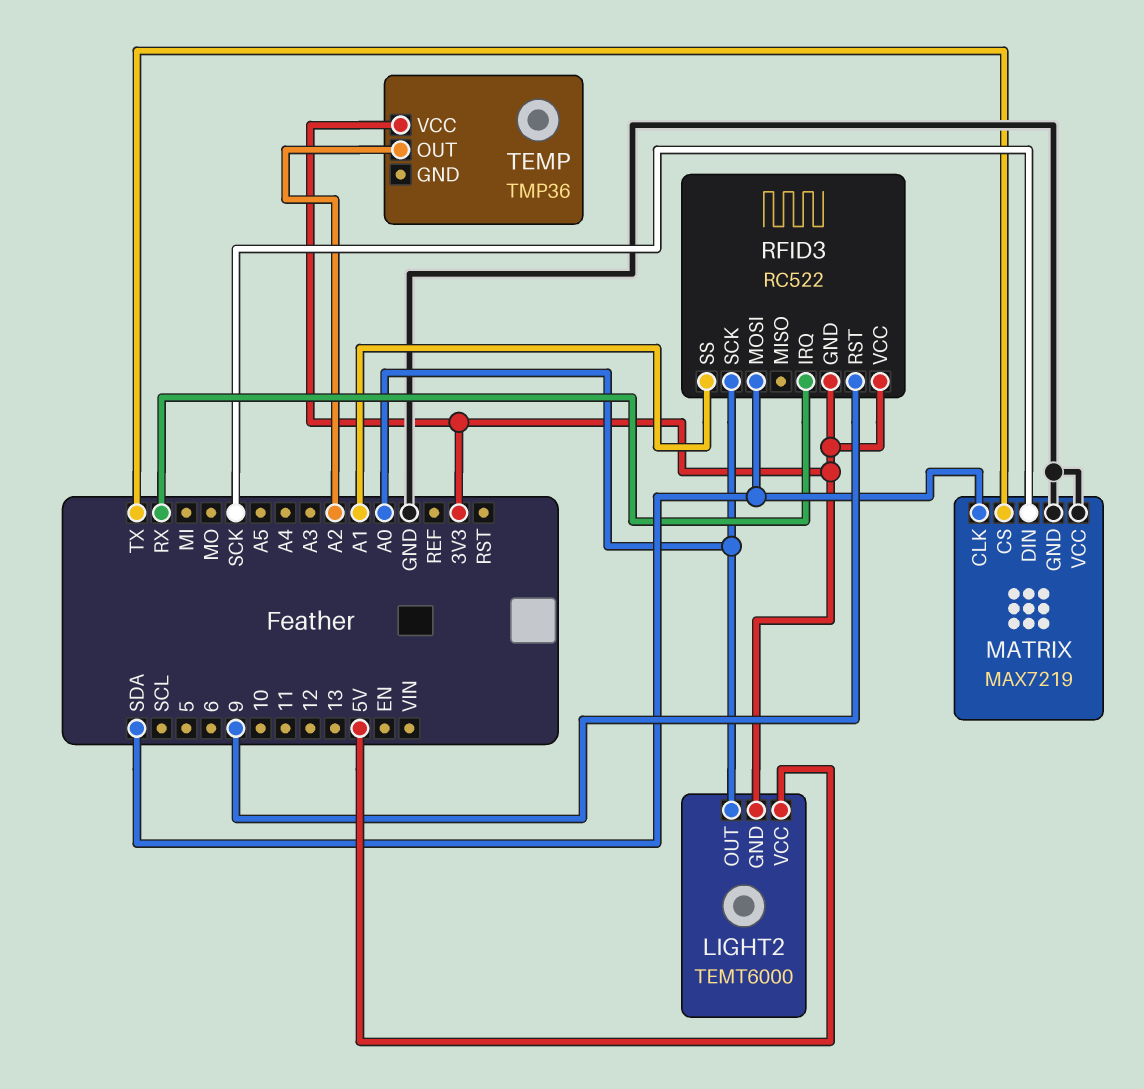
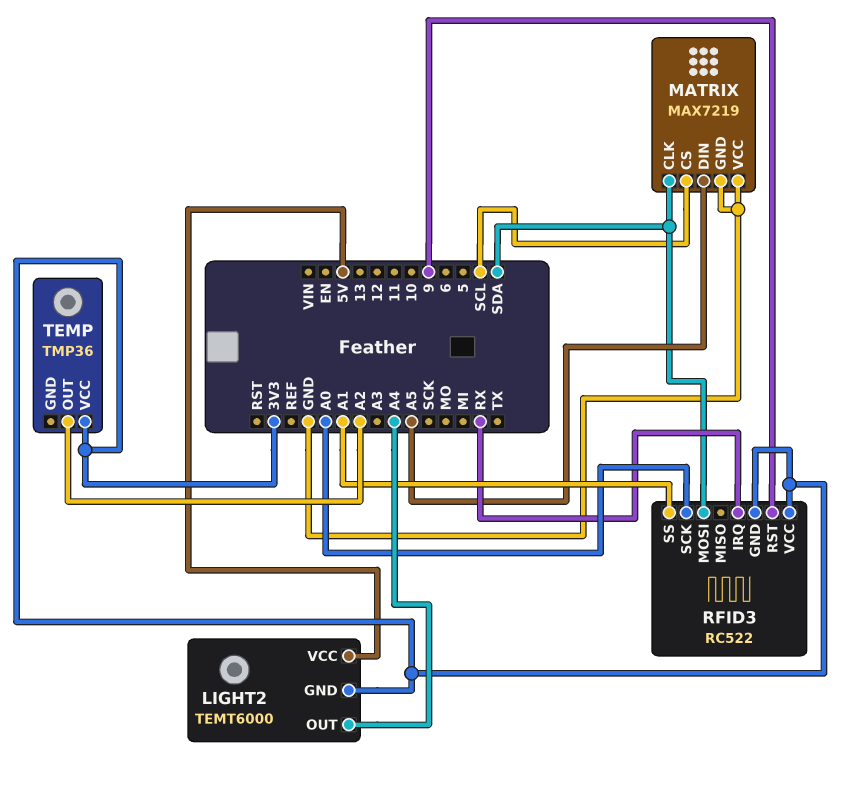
LIGHT2 pin OUT: A0 -> A4
MATRIX pin CS: TX -> SCL
MATRIX pin DIN: SCK -> A5

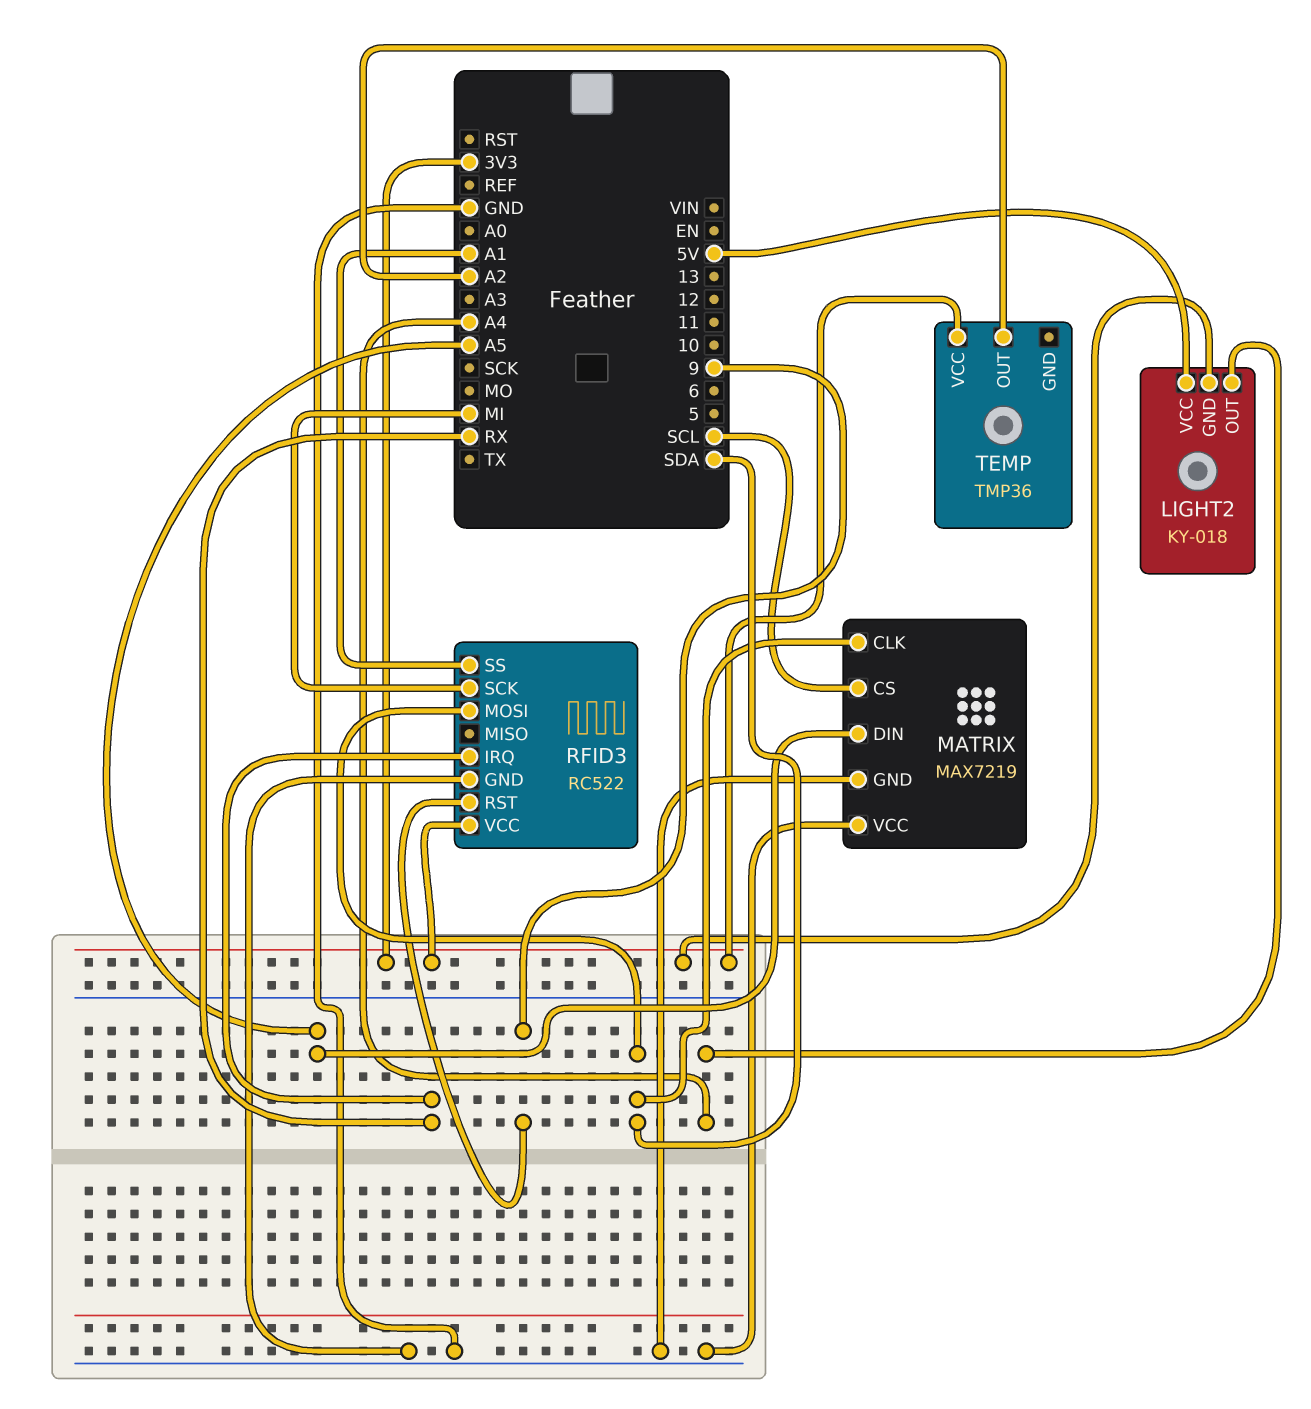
LIGHT2: TEMT6000 -> KY-018
RFID3 pin GND: 3V3 -> GND
RFID3 pin SCK: A0 -> MI

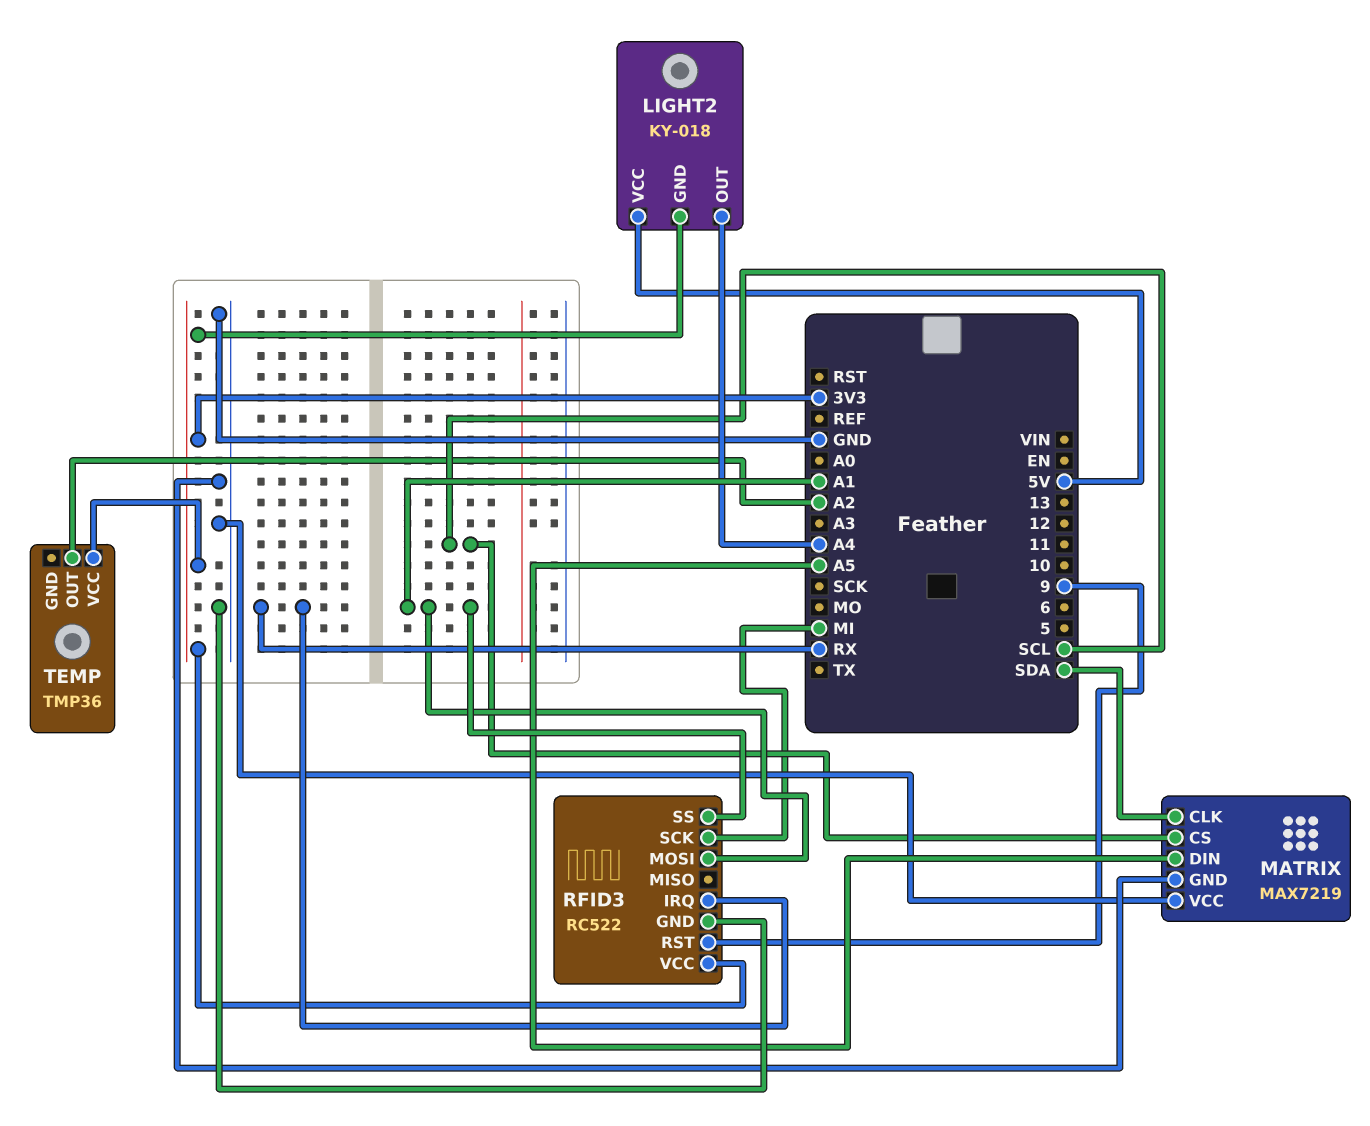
RFID3 pin MOSI: SDA -> A1

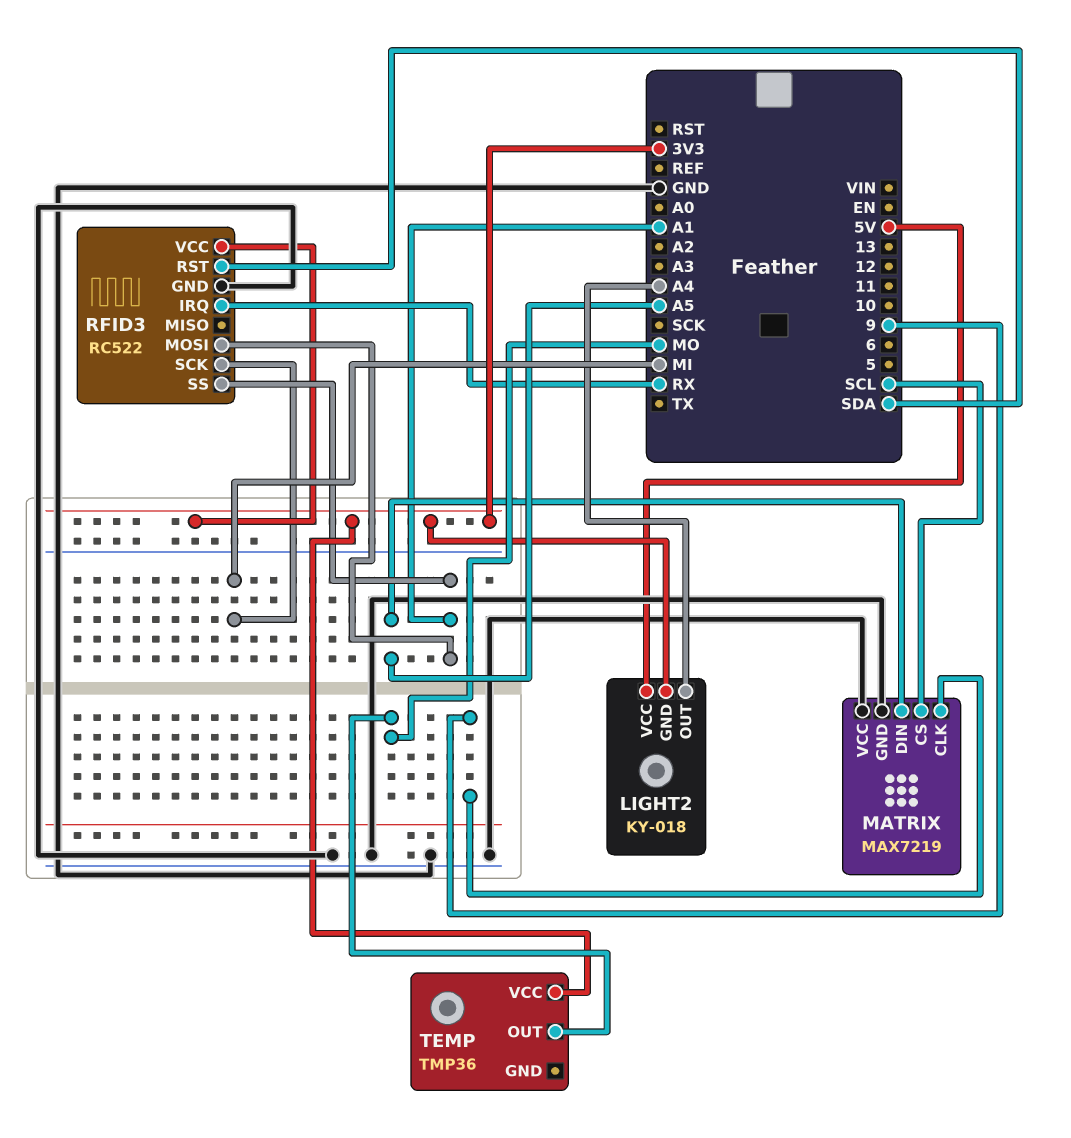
MATRIX pin CLK: SDA -> 9
RFID3 pin RST: 9 -> SDA
TEMP pin OUT: A2 -> MO

